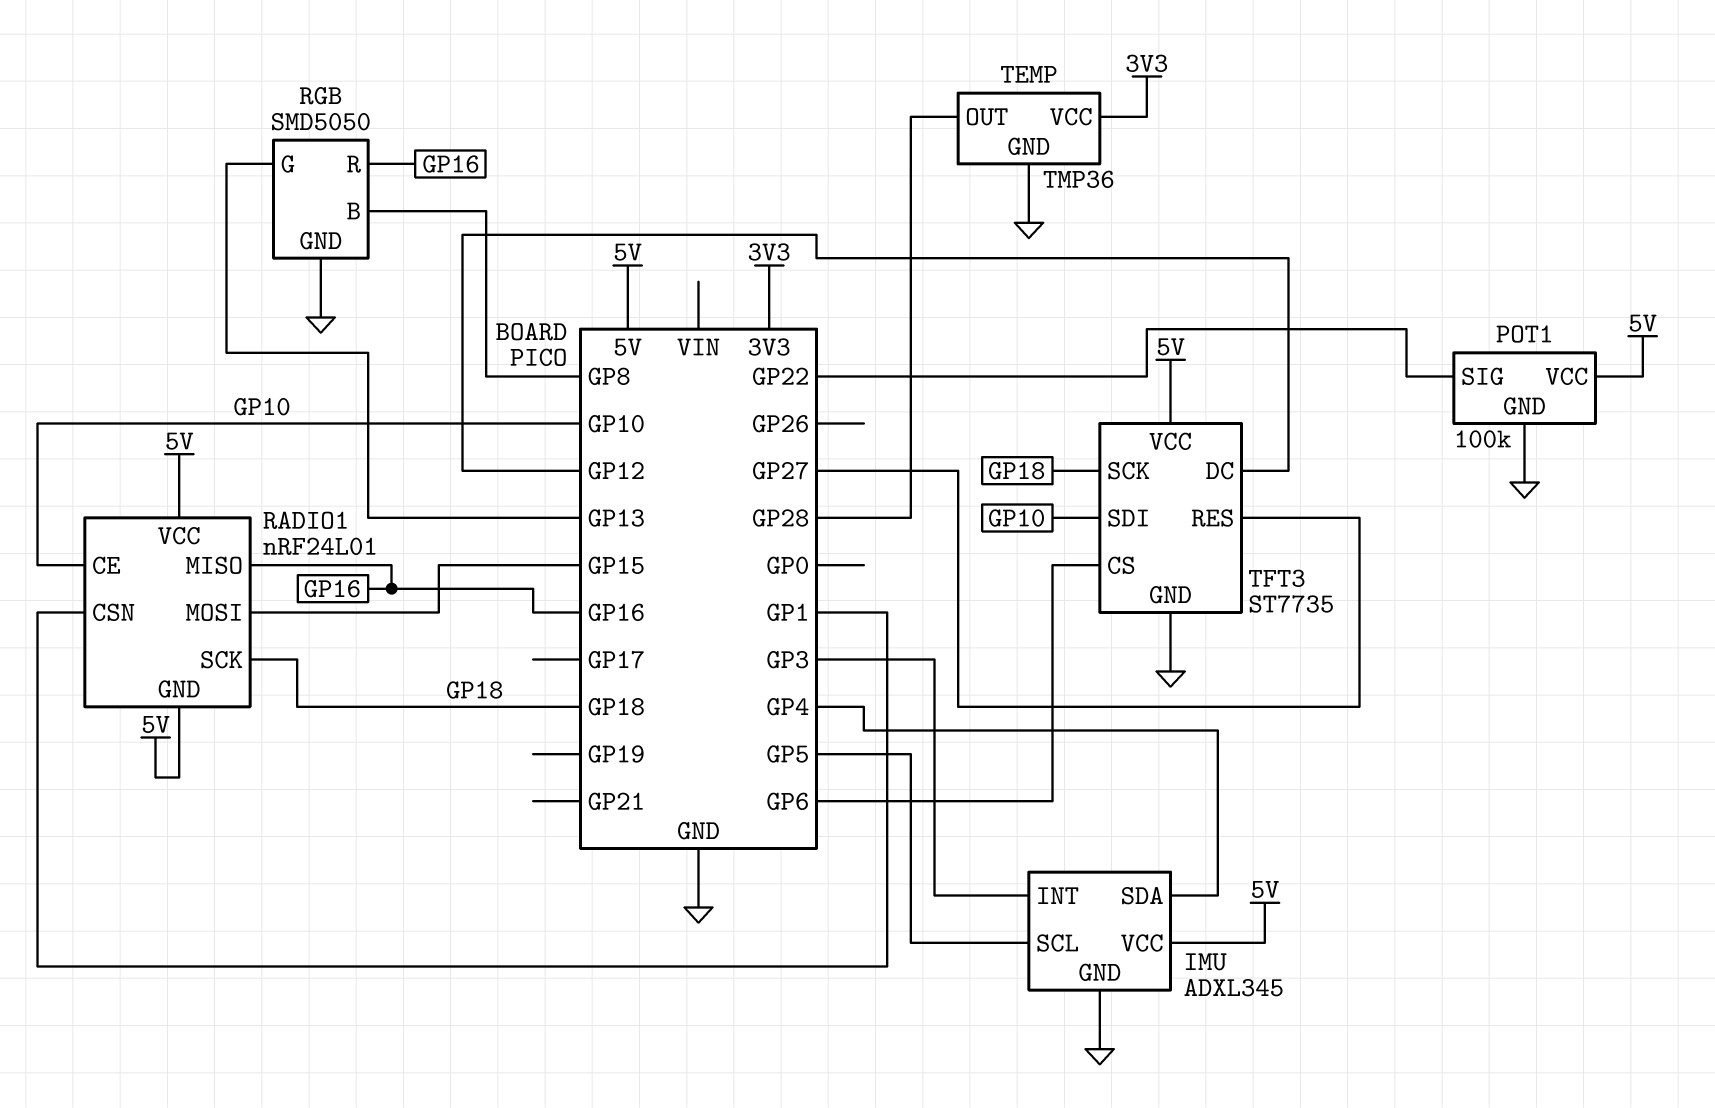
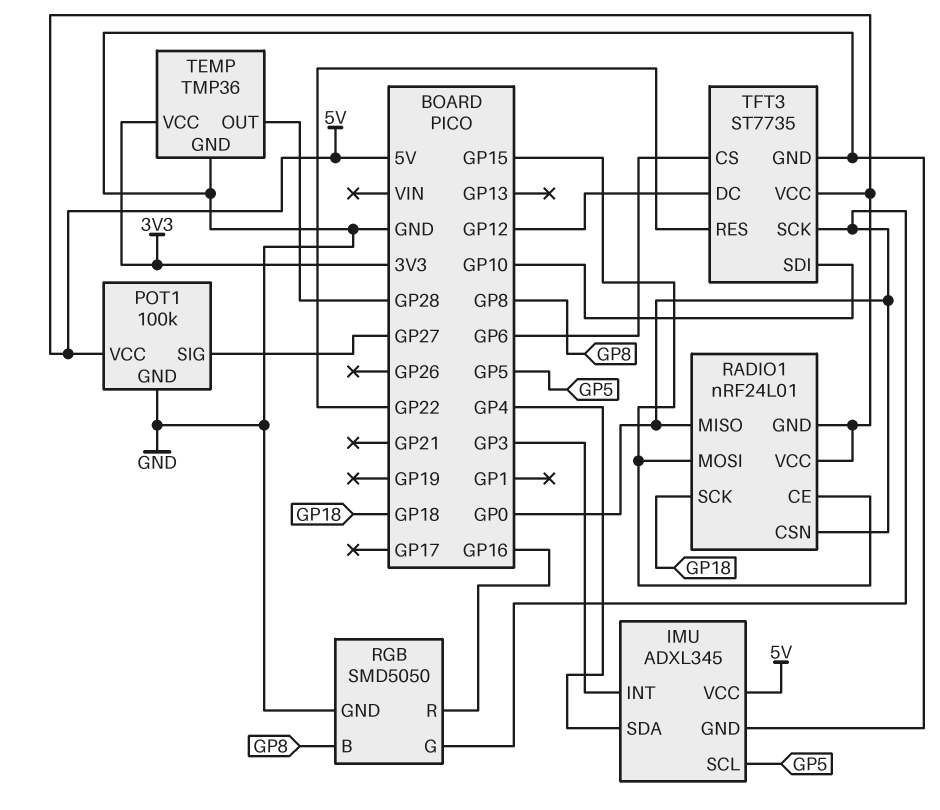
POT1 pin SIG: GP22 -> GP27
RADIO1 pin CE: GP10 -> GP15
RADIO1 pin CSN: GP1 -> GP0
RADIO1 pin MISO: GP16 -> GP0
RGB pin G: GP13 -> GP0
TFT3 pin RES: GP27 -> GP22
TFT3 pin SCK: GP18 -> GP0

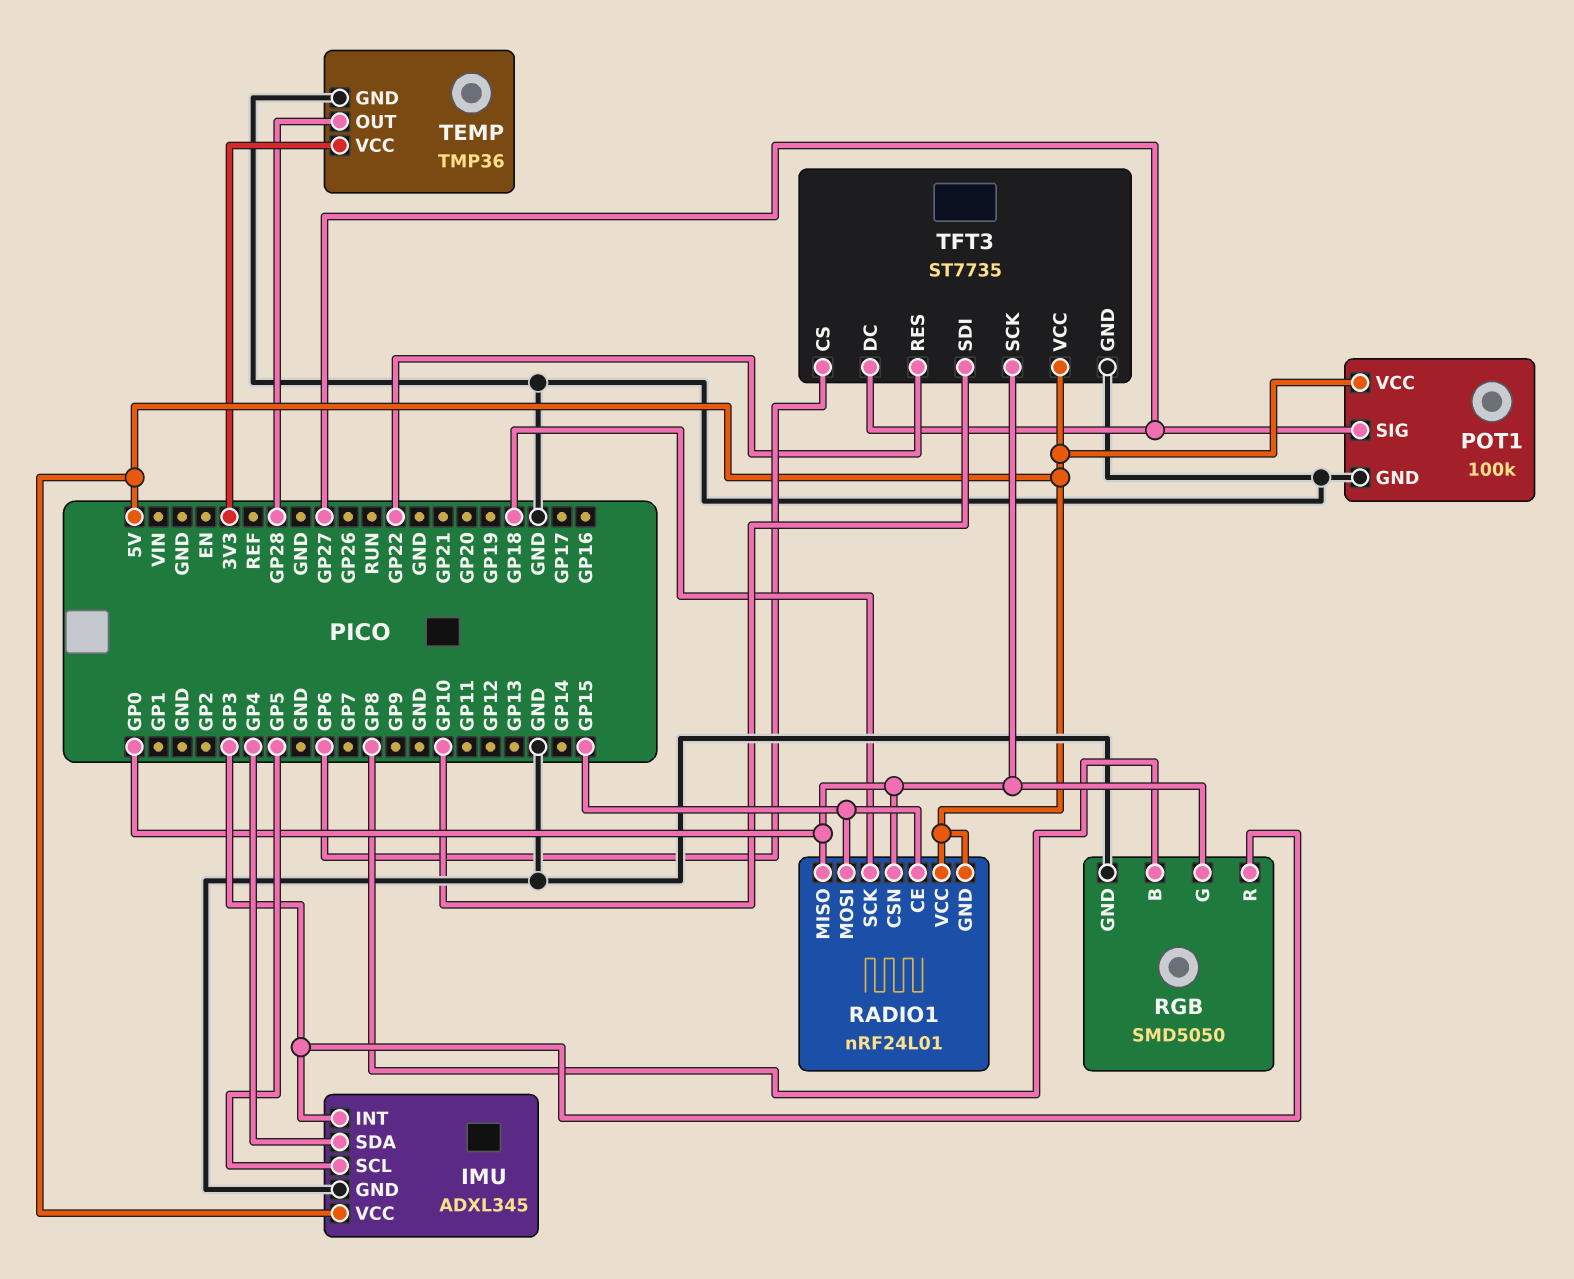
RGB pin R: GP16 -> GP3
TFT3 pin DC: GP12 -> GP27

